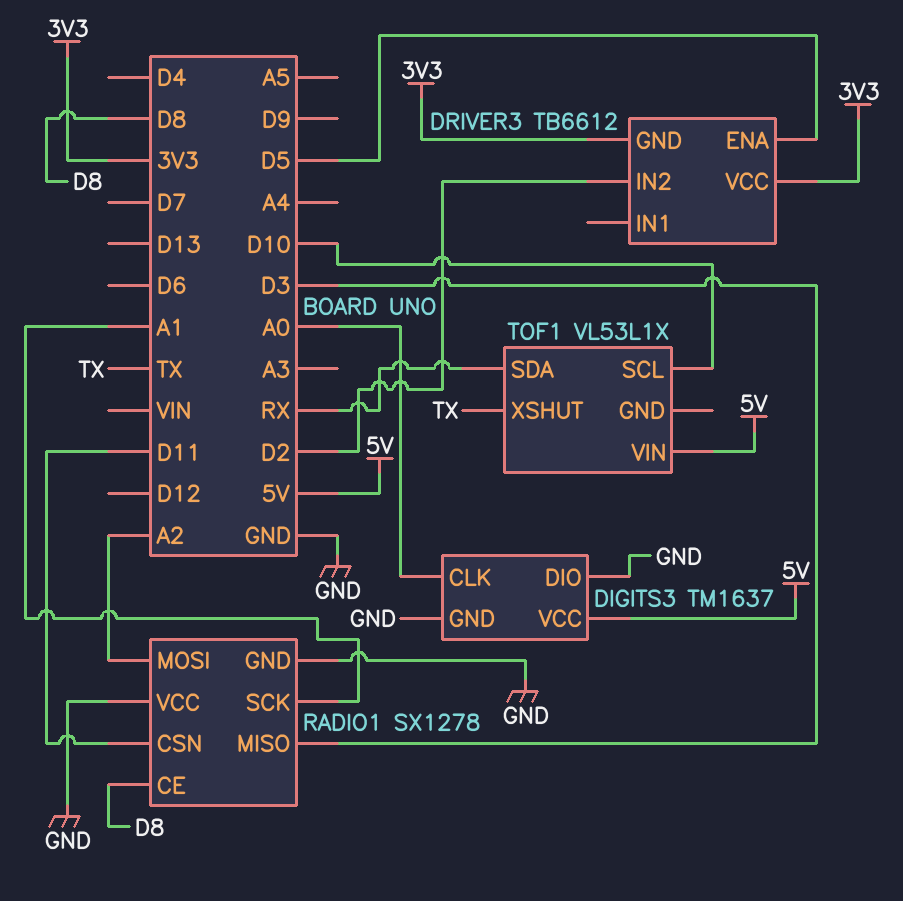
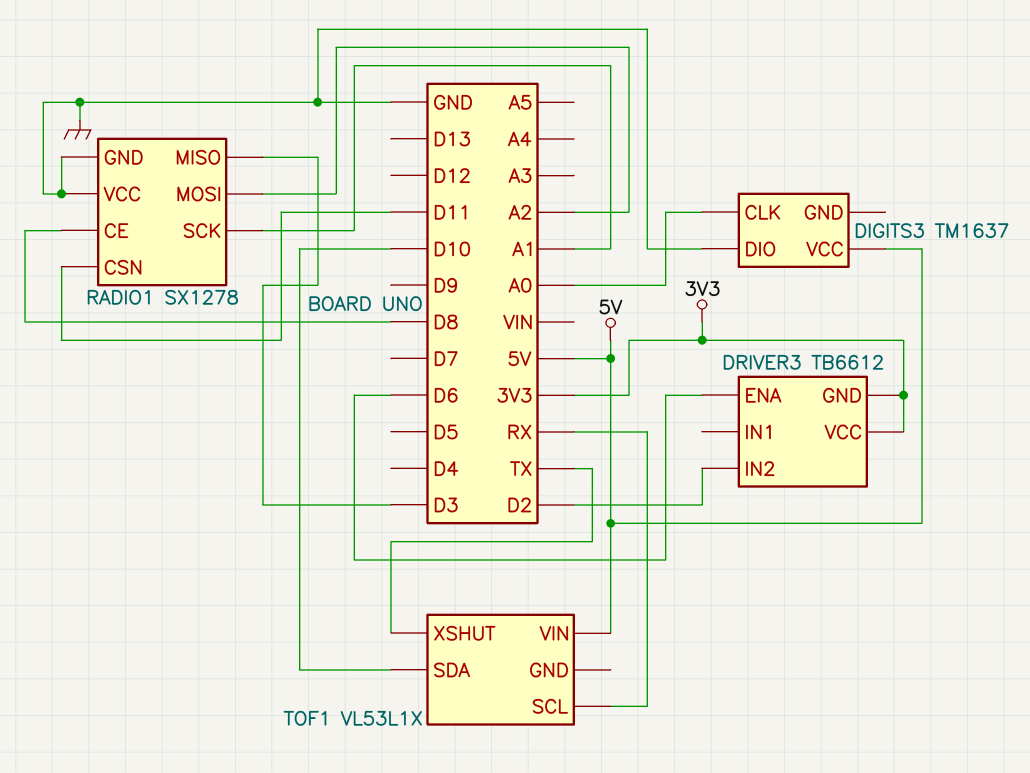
DIGITS3 pin GND: GND -> none
DRIVER3 pin ENA: D5 -> D6
TOF1 pin SCL: D10 -> RX
TOF1 pin SDA: RX -> D10

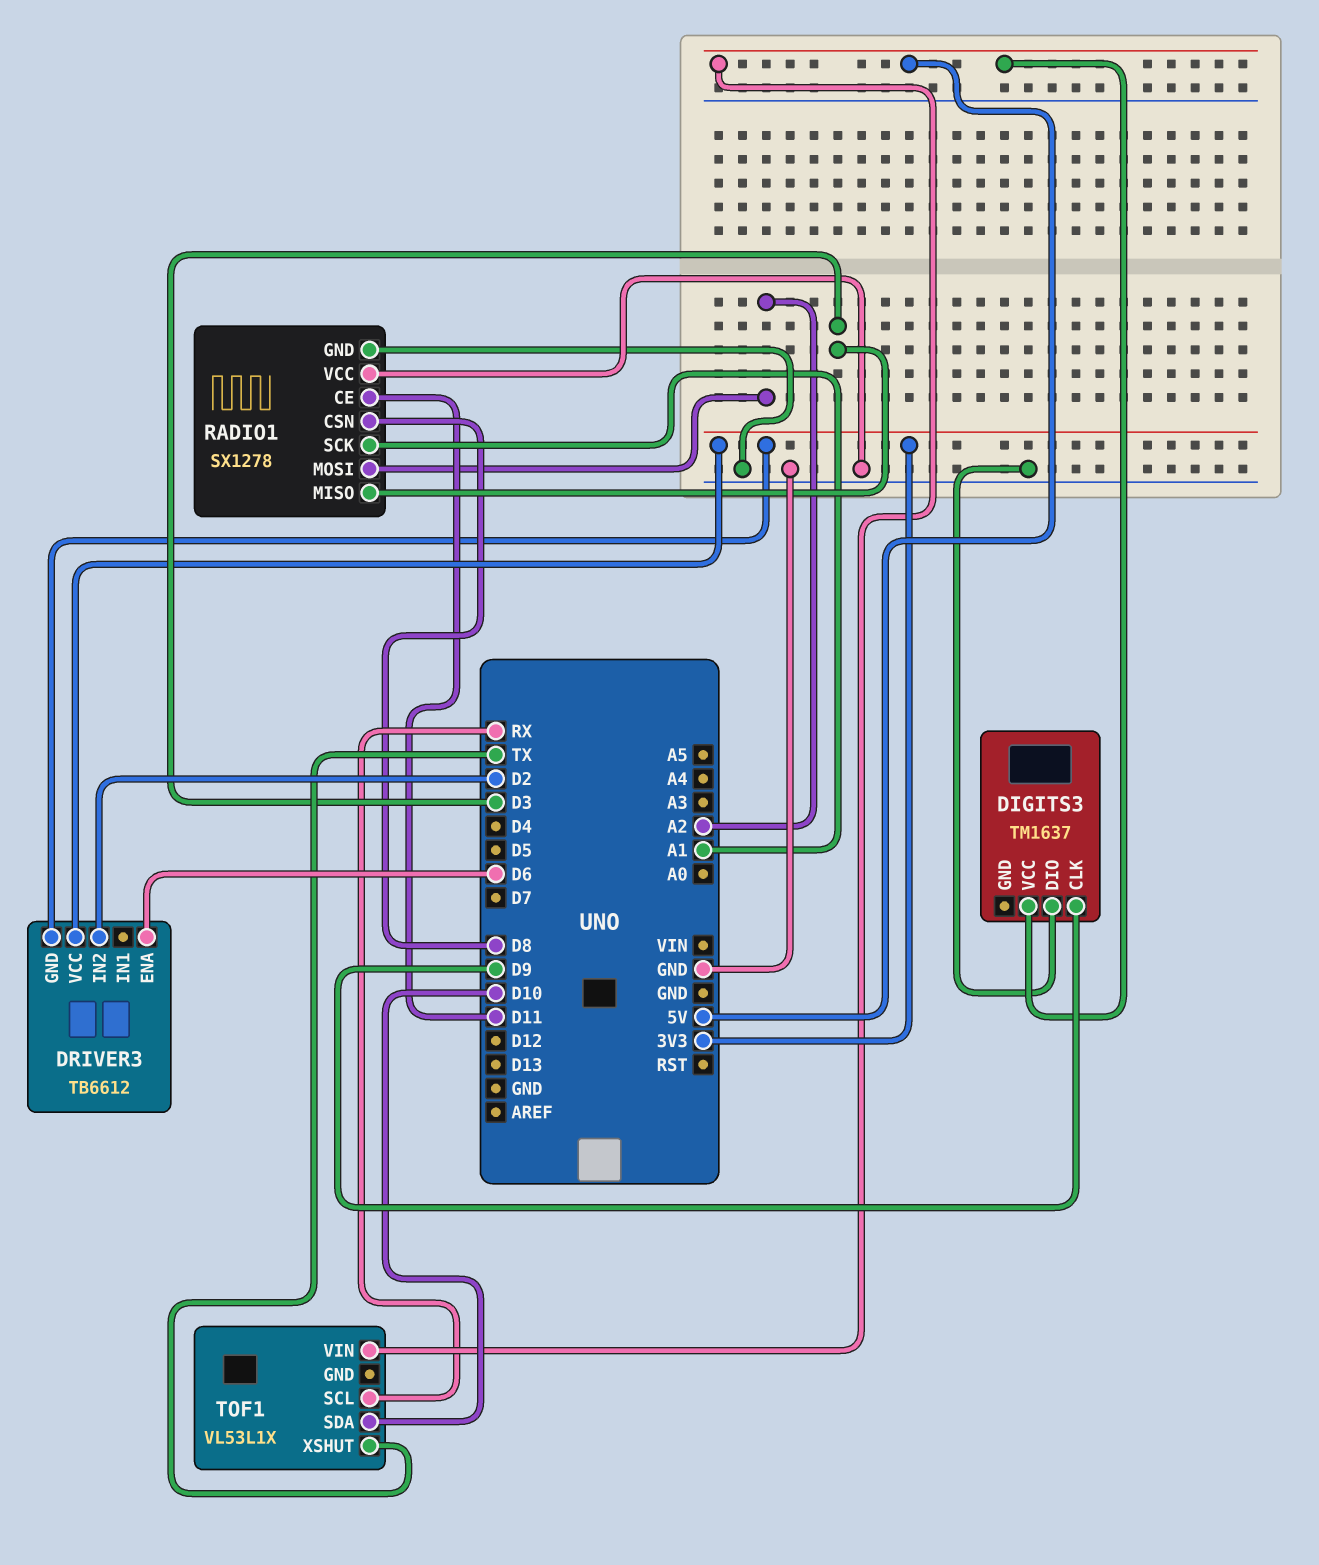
DIGITS3 pin CLK: A0 -> D9
RADIO1 pin CE: D8 -> D11
RADIO1 pin CSN: D11 -> D8

